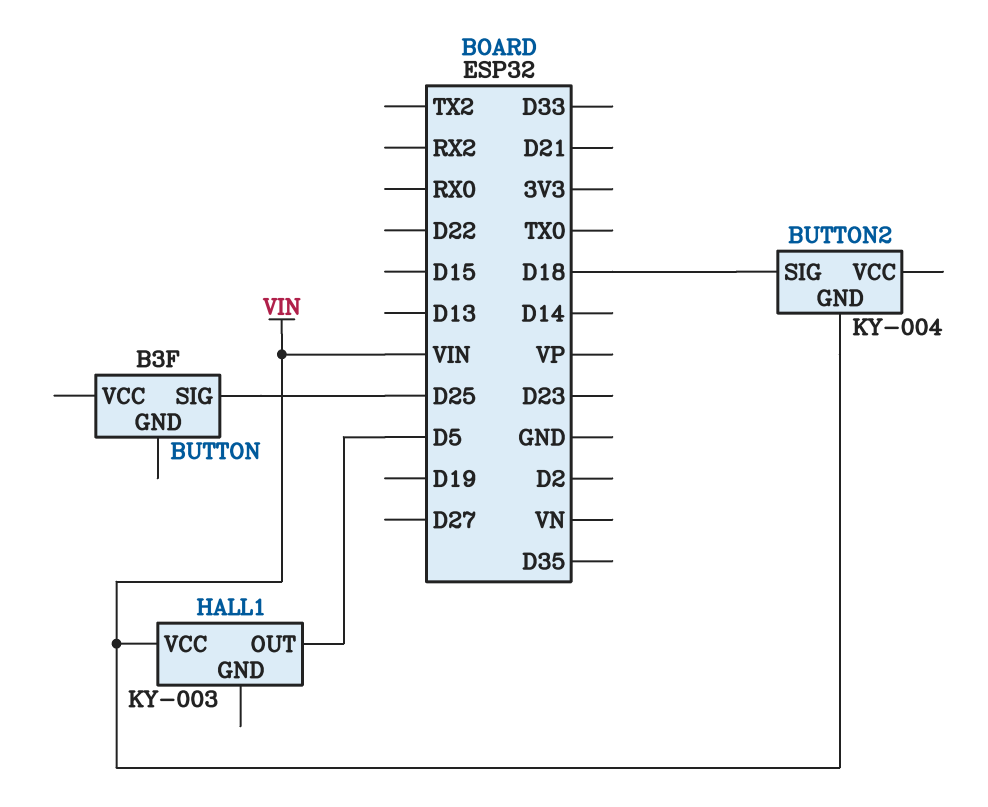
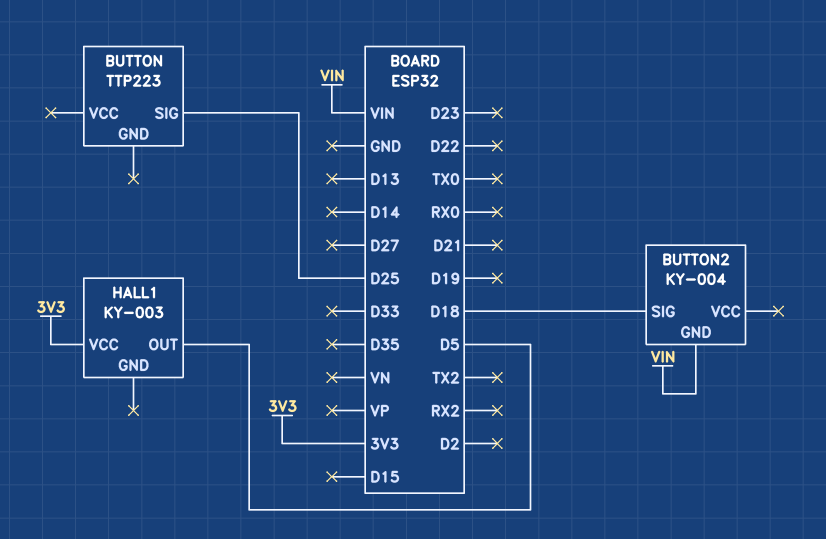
BUTTON: B3F -> TTP223
HALL1 pin VCC: VIN -> 3V3

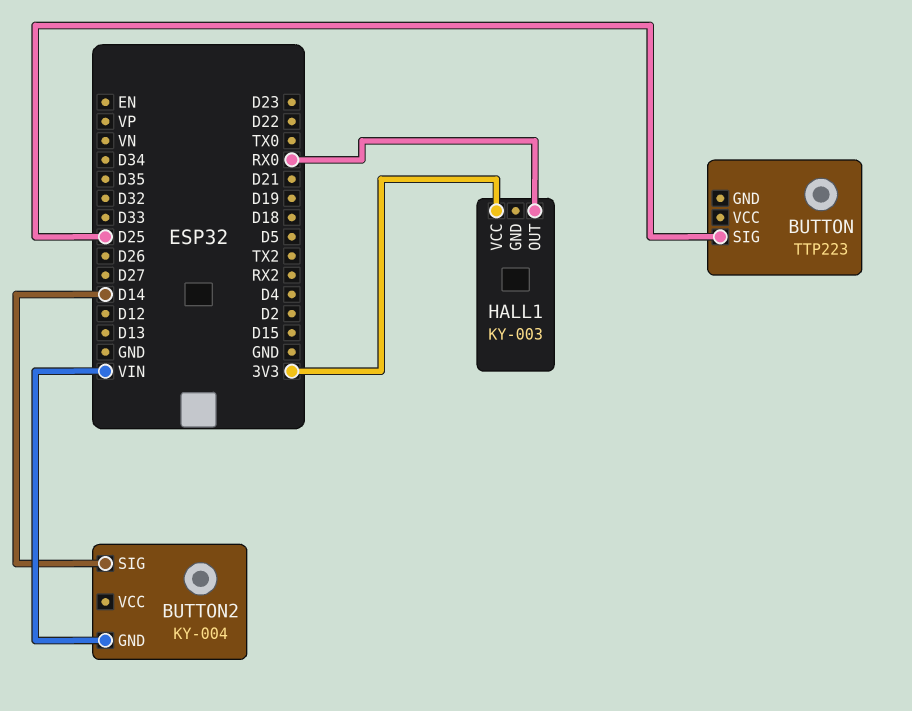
BUTTON2 pin SIG: D18 -> D14
HALL1 pin OUT: D5 -> RX0

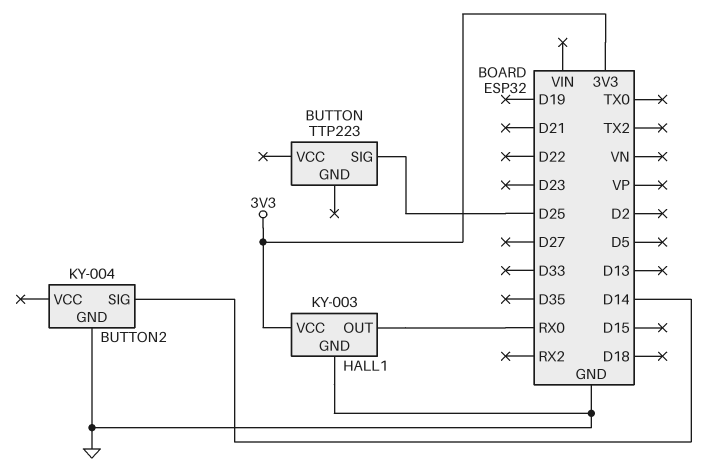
BUTTON2 pin GND: VIN -> GND
HALL1 pin GND: none -> GND

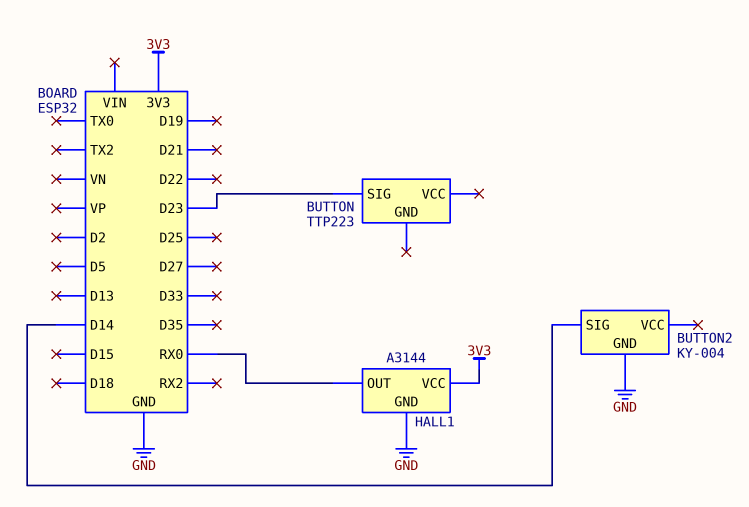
BUTTON pin SIG: D25 -> D23
HALL1: KY-003 -> A3144

